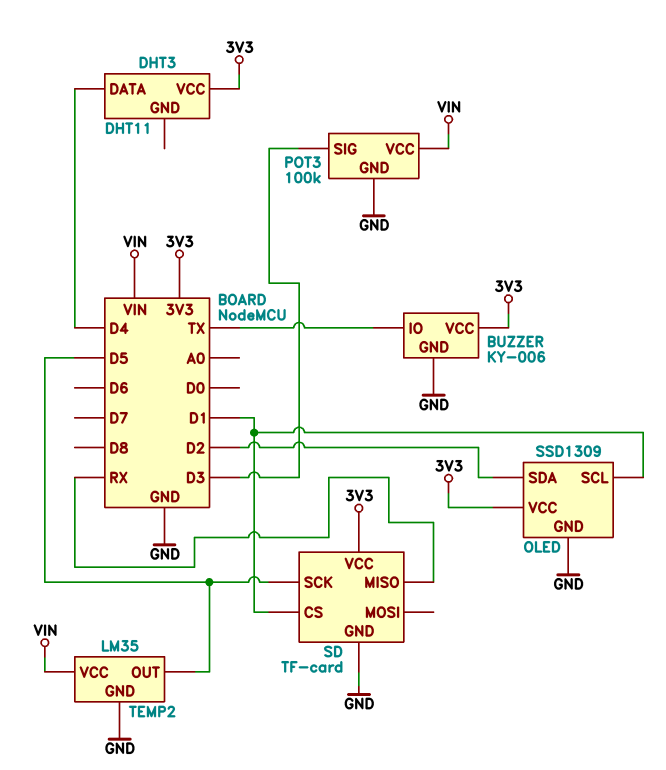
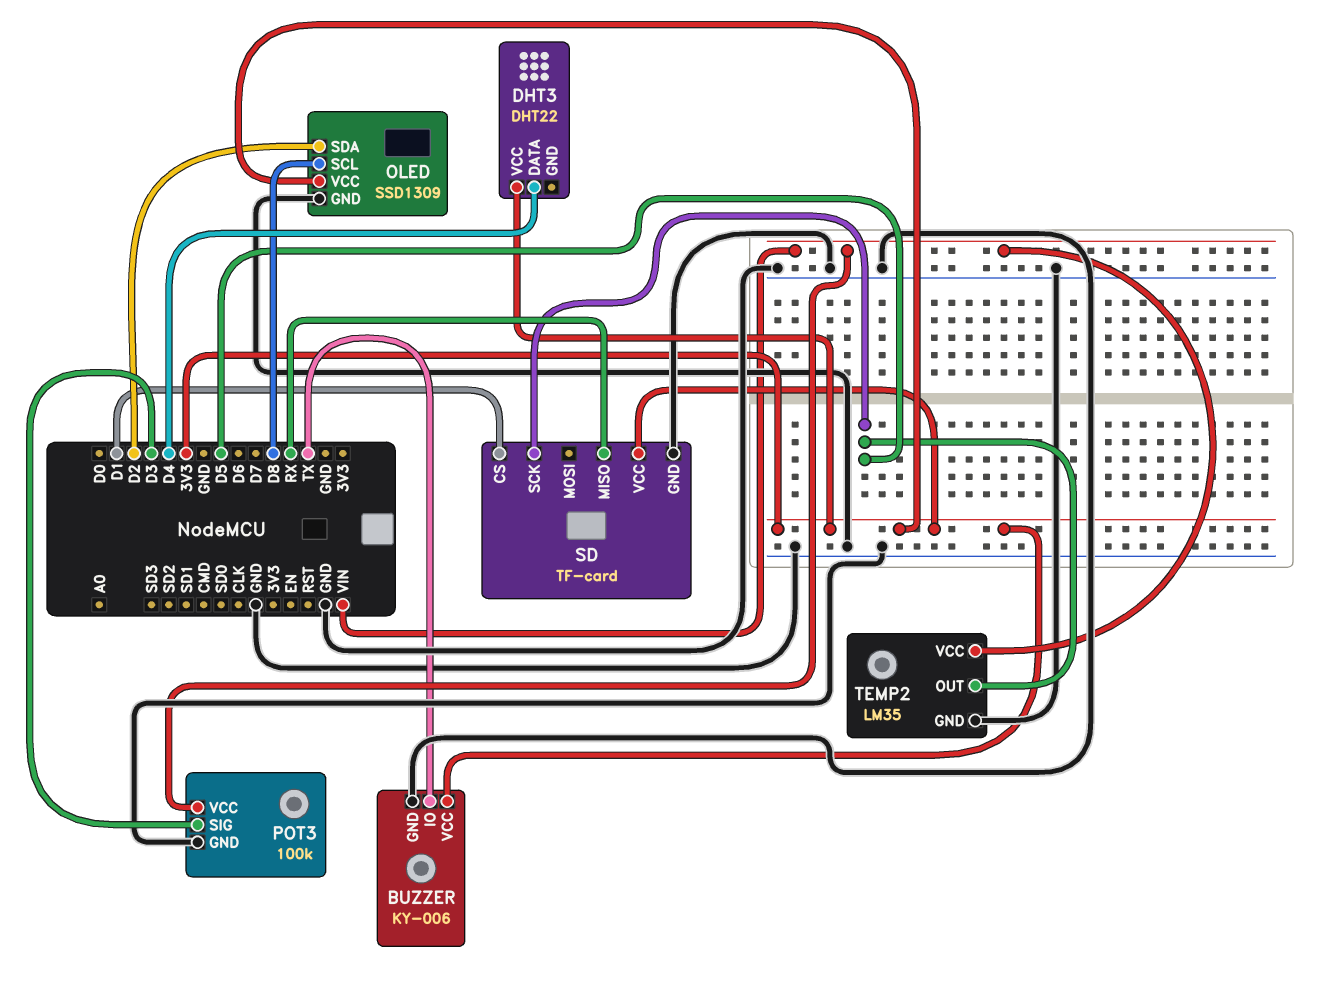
DHT3: DHT11 -> DHT22
OLED pin SCL: D1 -> D8

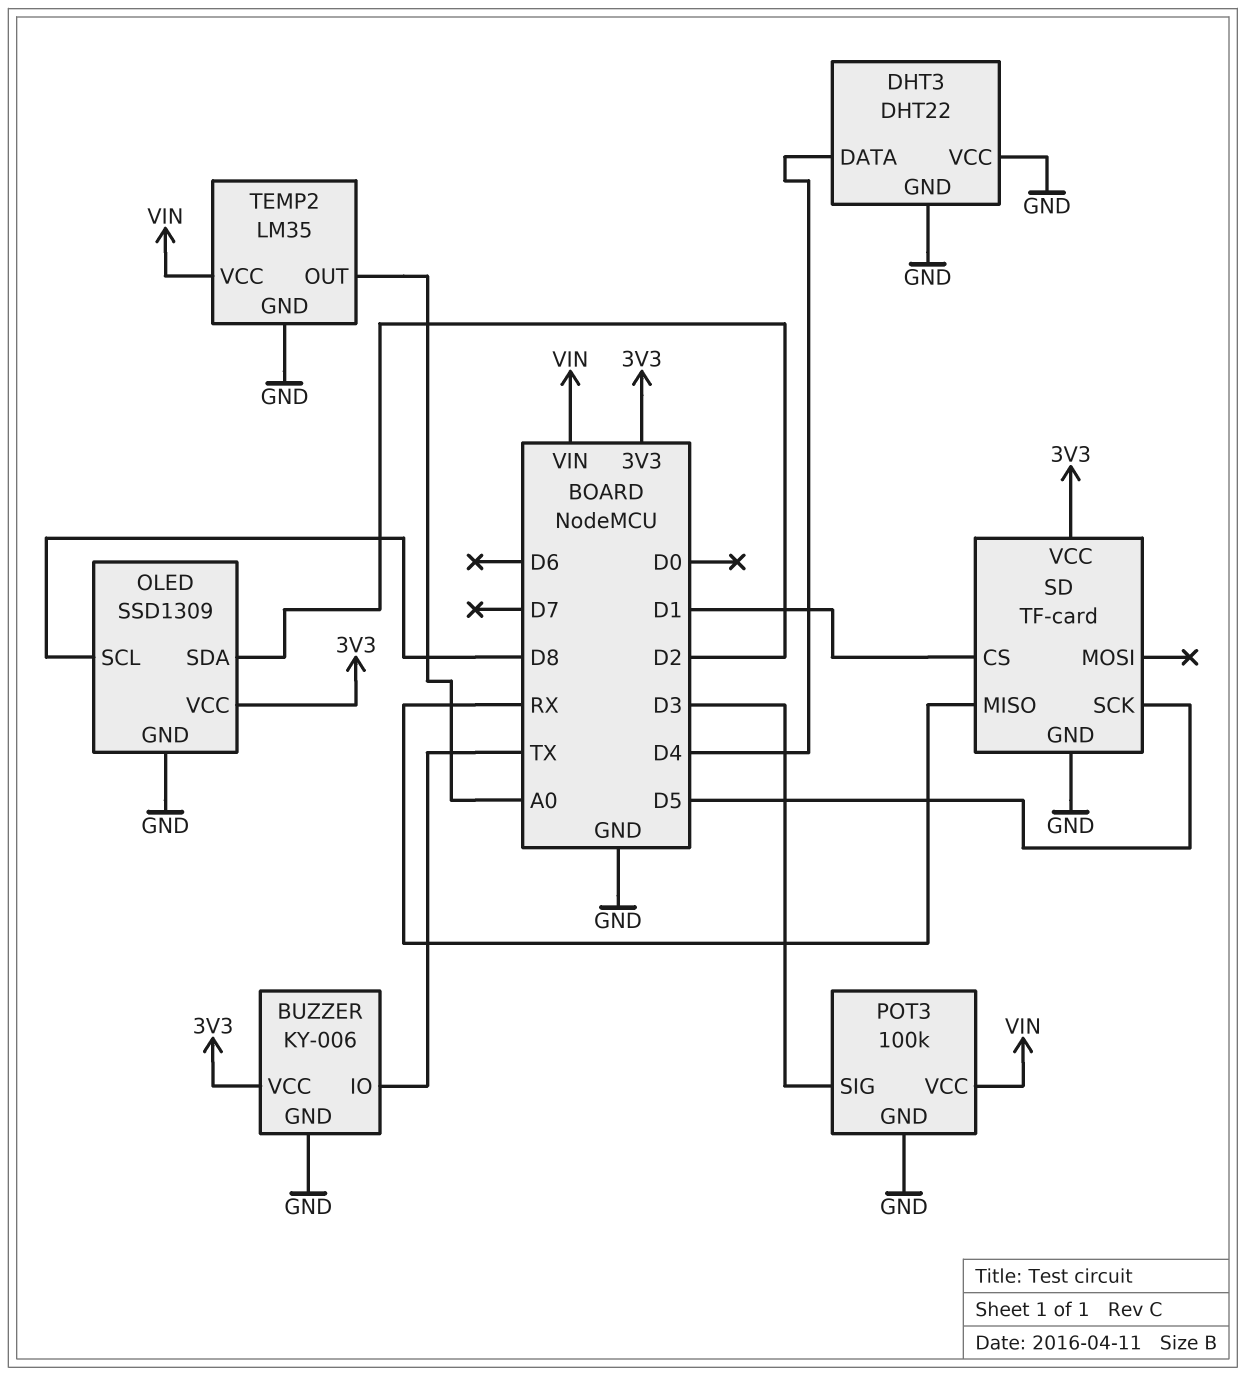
DHT3 pin GND: none -> GND
DHT3 pin VCC: 3V3 -> GND
TEMP2 pin OUT: D5 -> A0

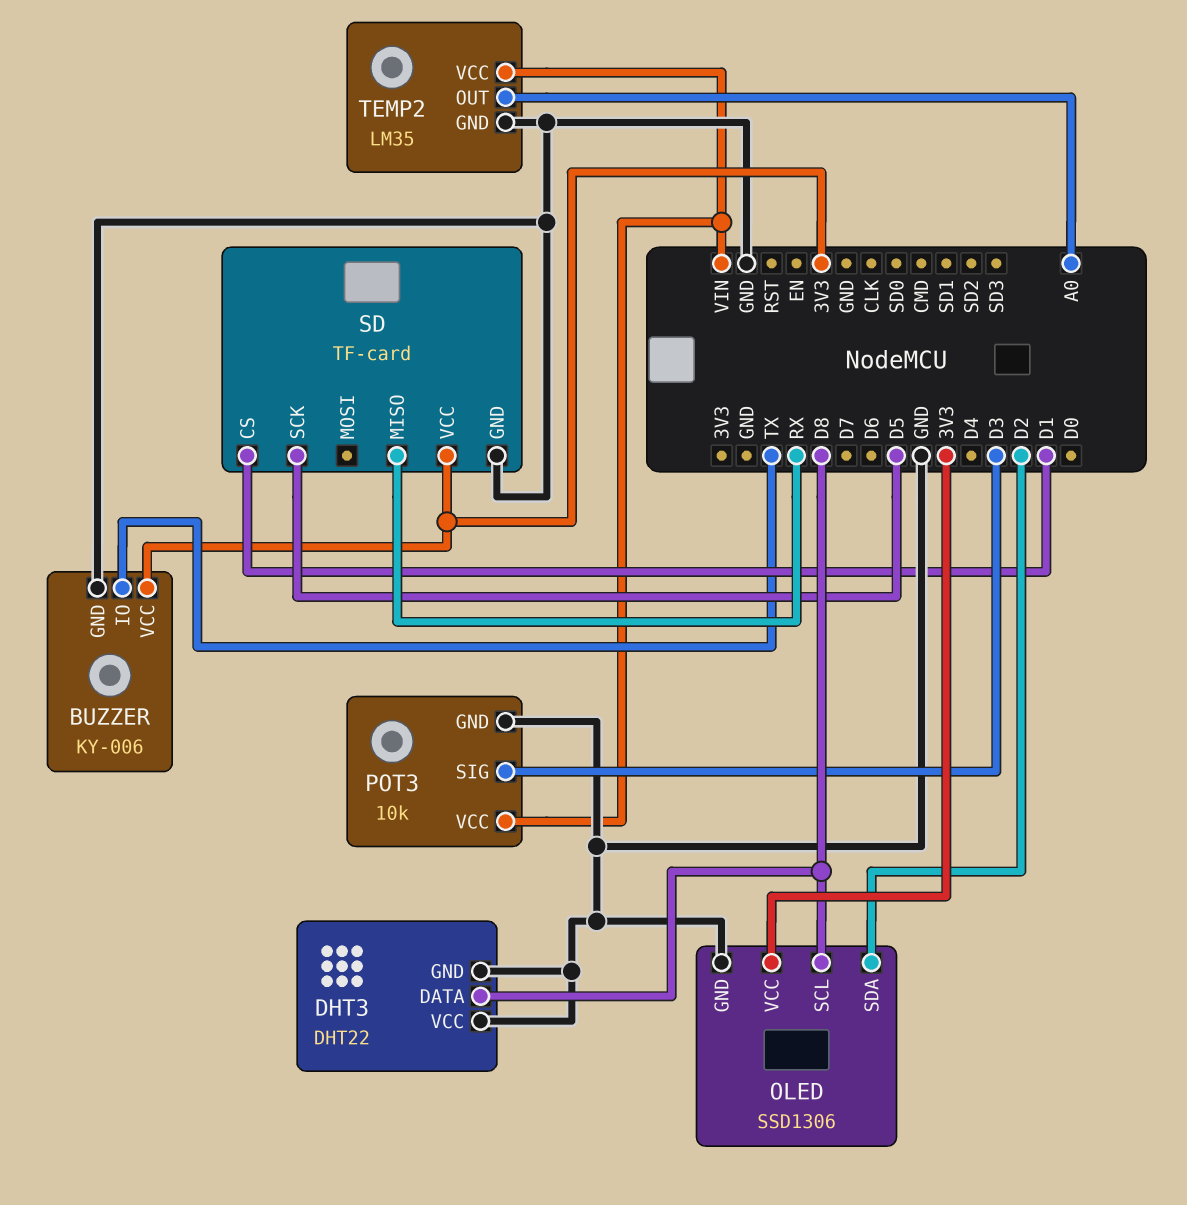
DHT3 pin DATA: D4 -> D8
OLED: SSD1309 -> SSD1306
POT3: 100k -> 10k

